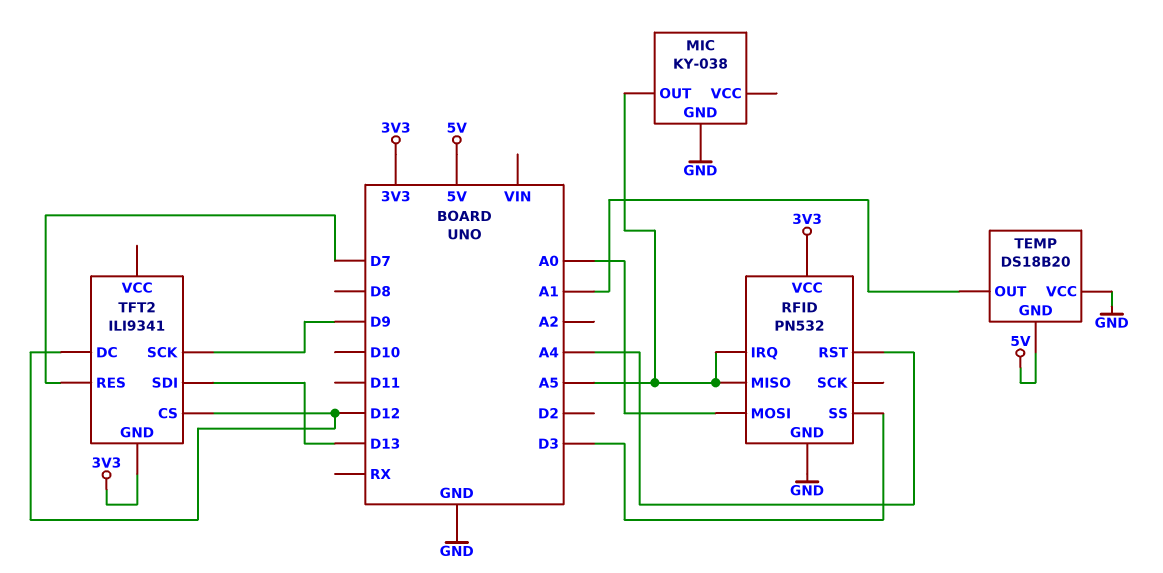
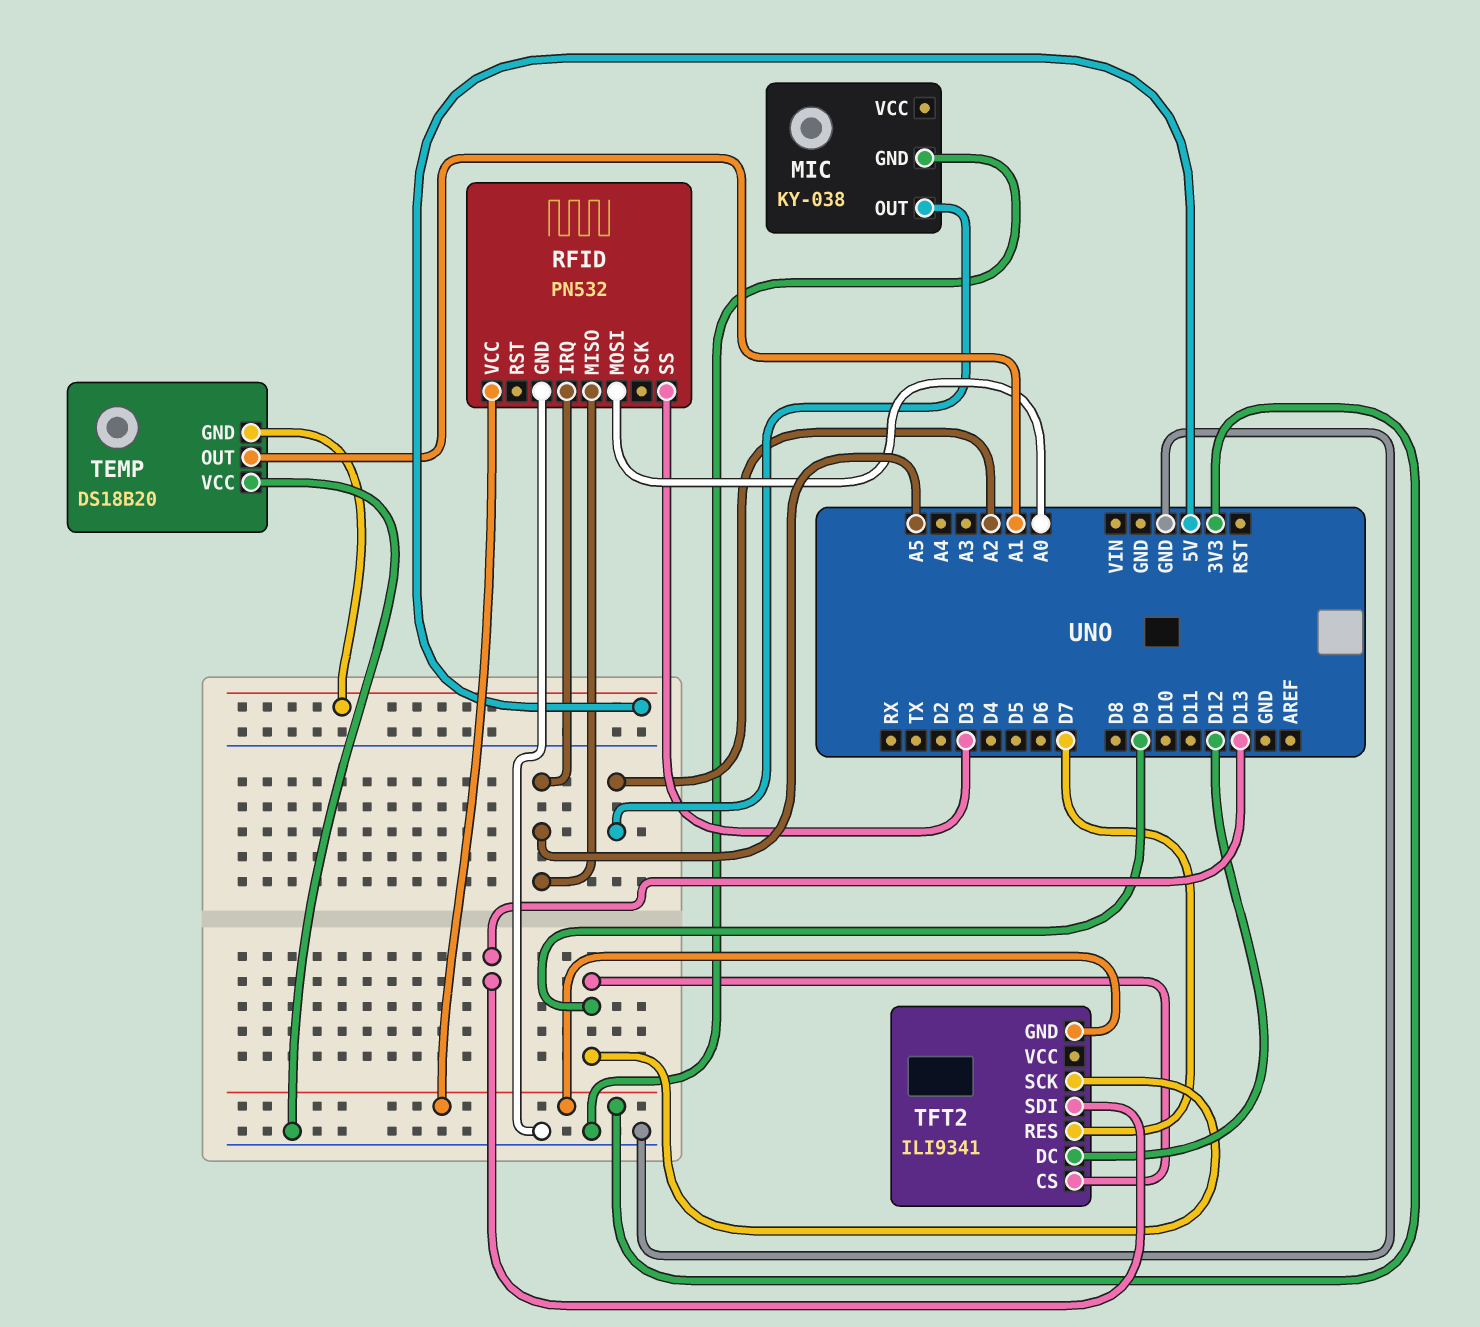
MIC pin OUT: A5 -> A2
RFID pin RST: A4 -> none
TFT2 pin CS: D12 -> D9

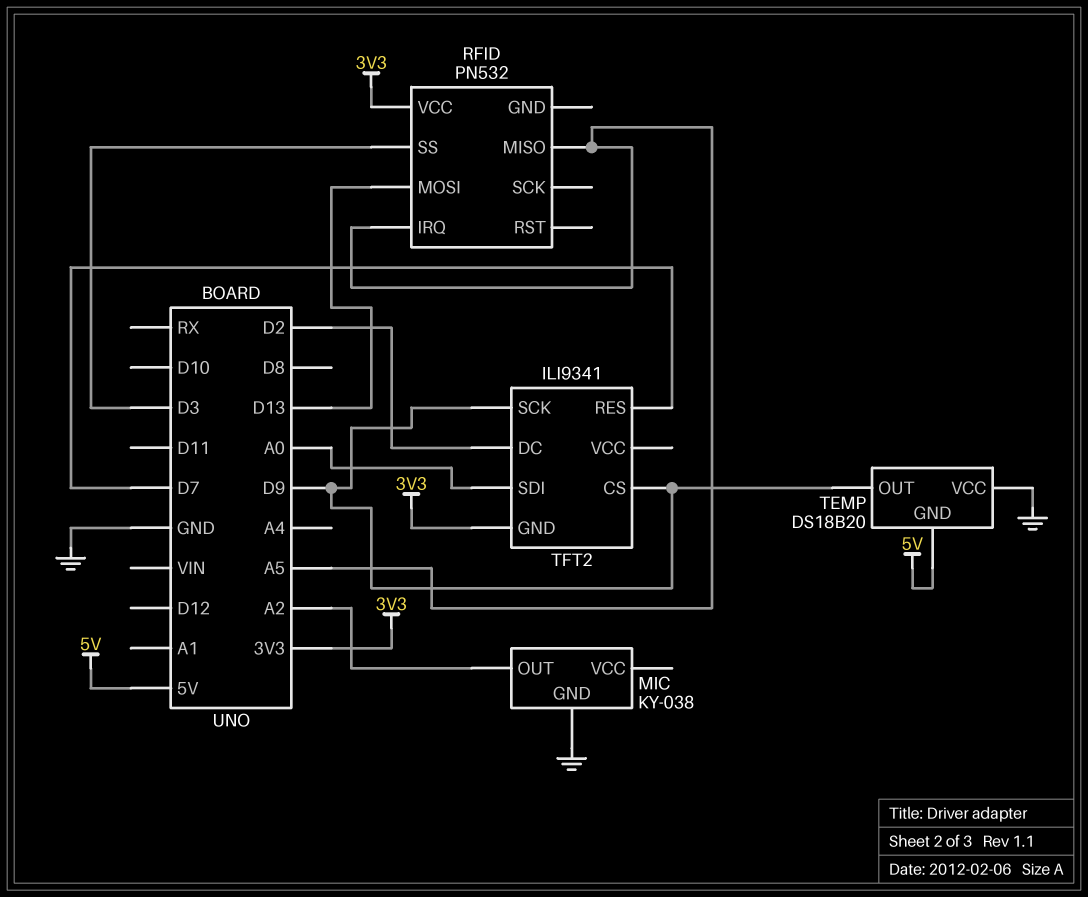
RFID pin GND: GND -> none
RFID pin MOSI: A0 -> D13
TEMP pin OUT: A1 -> D9
TFT2 pin DC: D12 -> D2
TFT2 pin SDI: D13 -> A0

